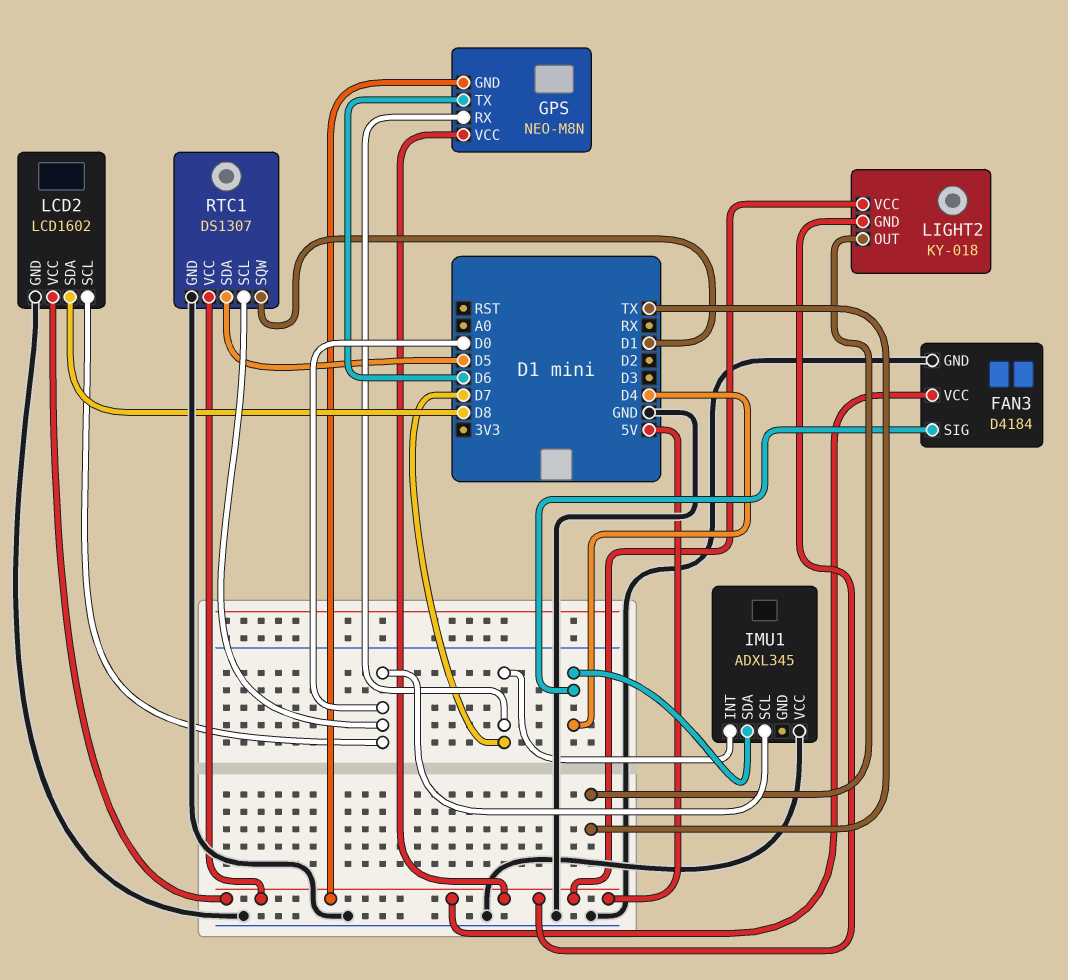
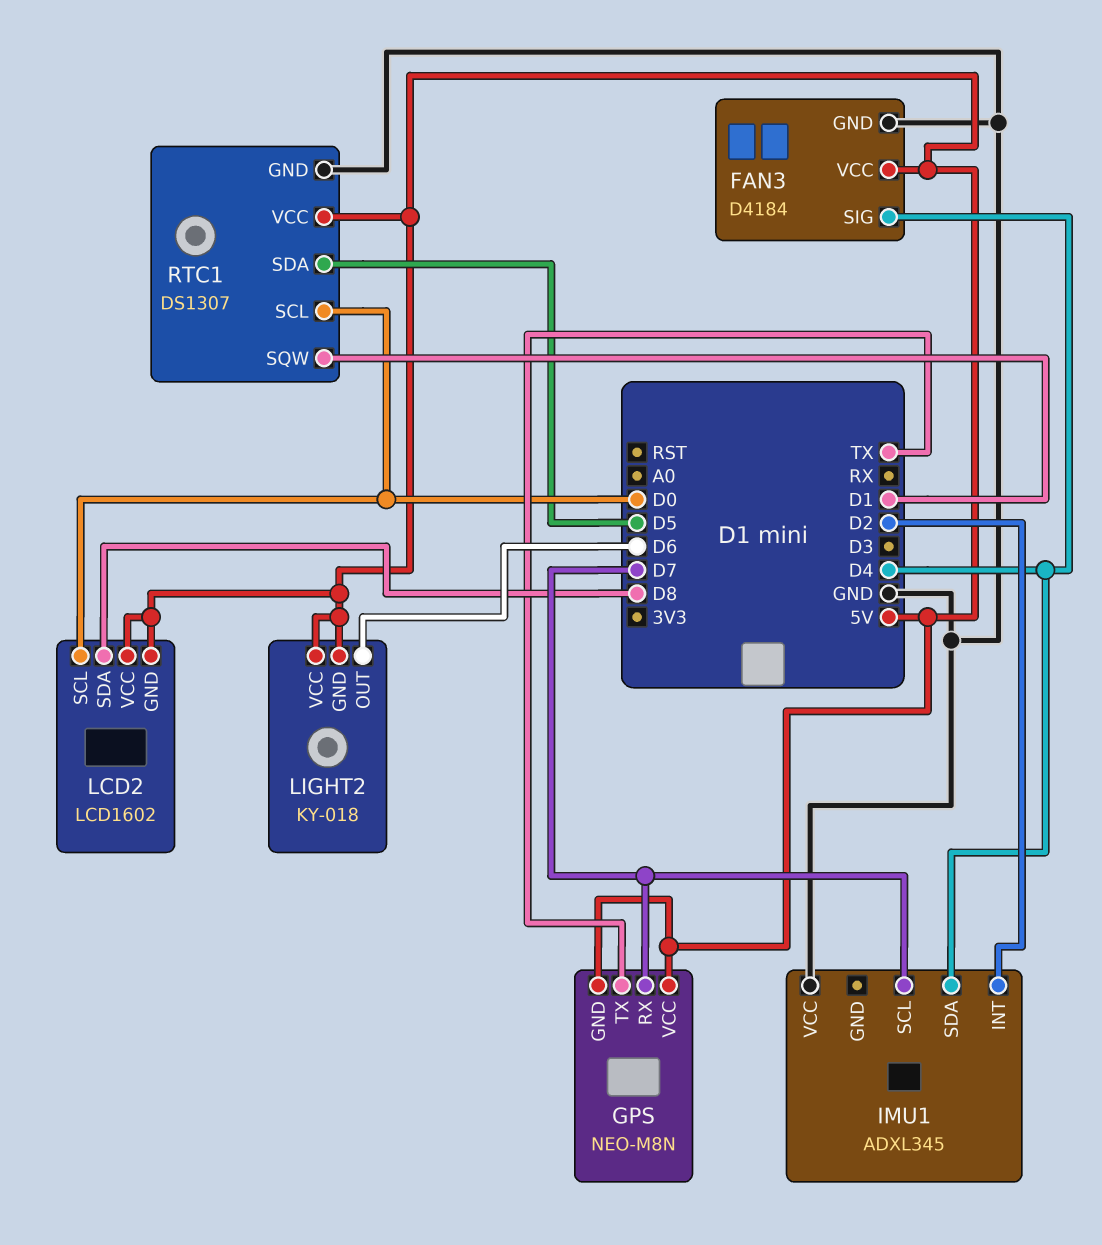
GPS pin TX: D6 -> TX
IMU1 pin INT: D7 -> D2
IMU1 pin SCL: D0 -> D7
LCD2 pin GND: GND -> 5V
LIGHT2 pin OUT: TX -> D6

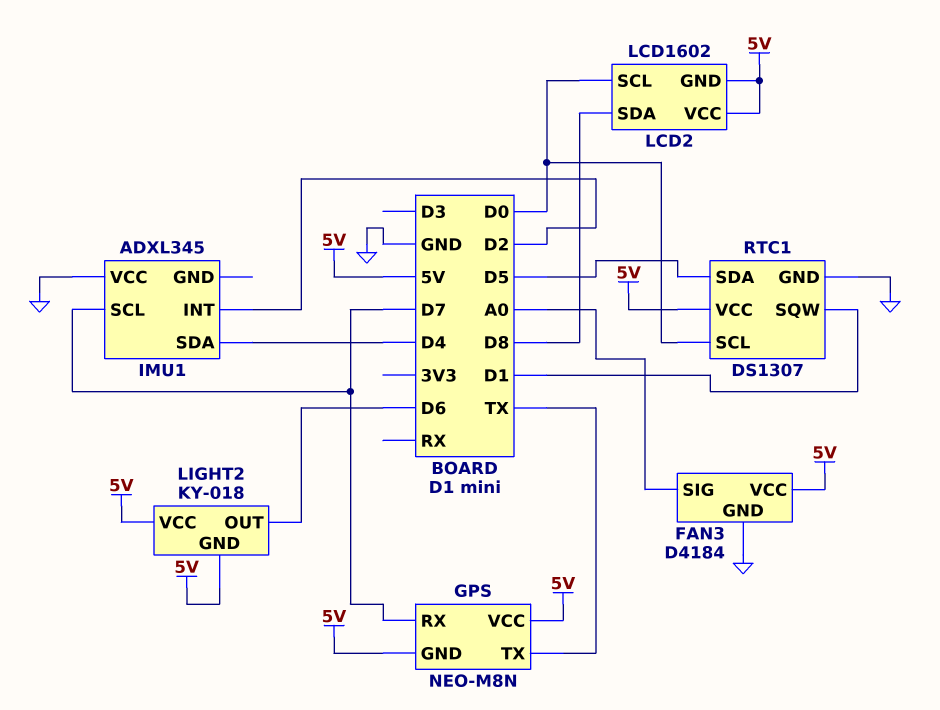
FAN3 pin SIG: D4 -> A0

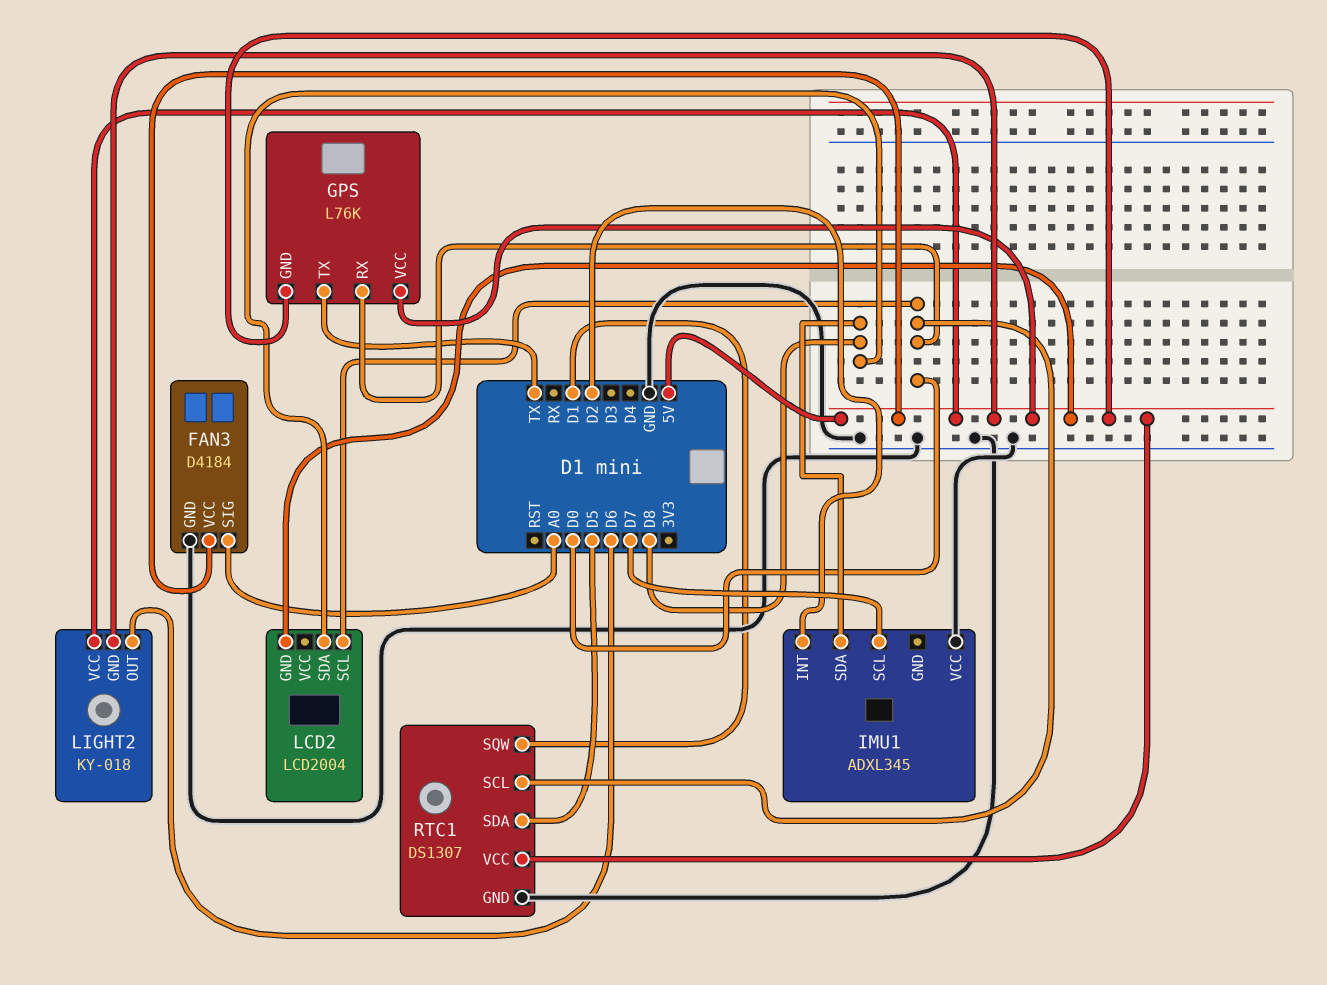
GPS: NEO-M8N -> L76K
GPS pin RX: D7 -> D0
IMU1 pin SDA: D4 -> D8
LCD2: LCD1602 -> LCD2004
LCD2 pin VCC: 5V -> none

